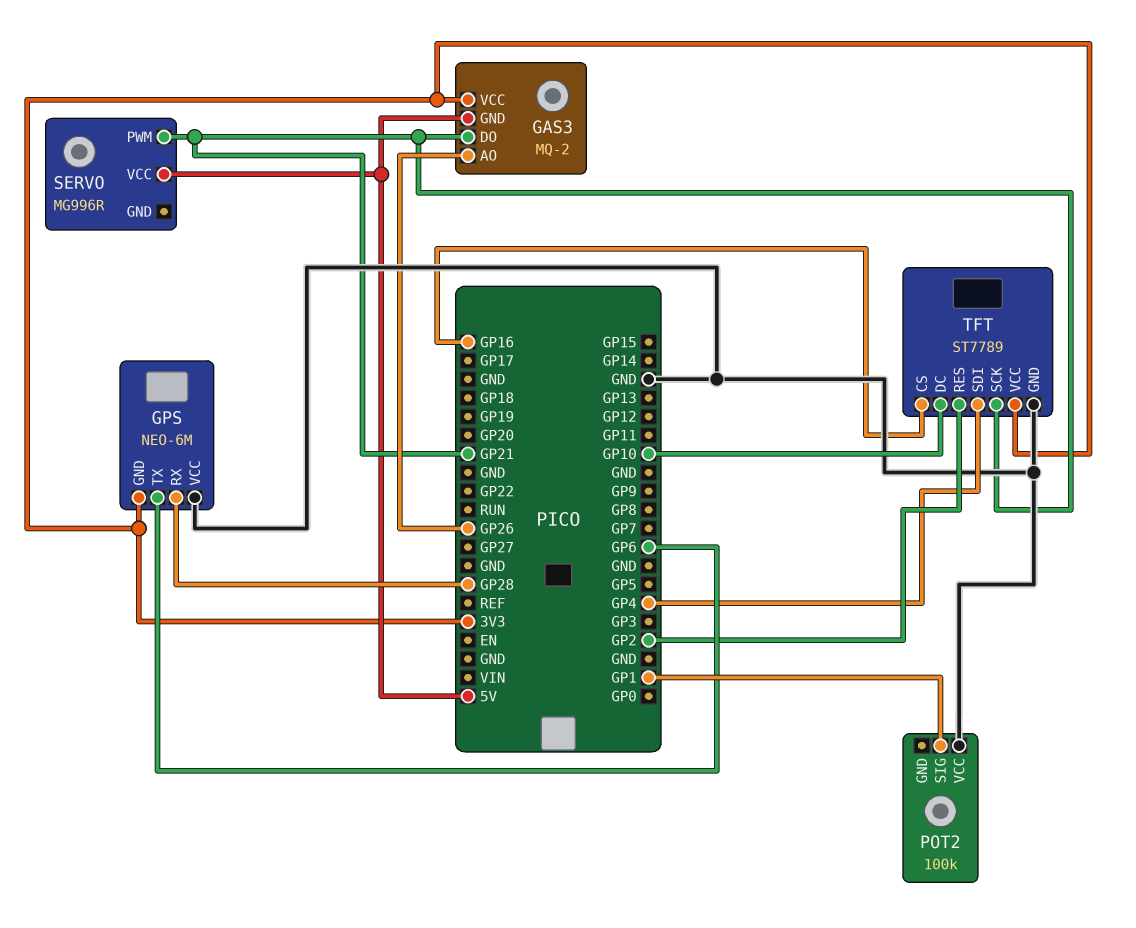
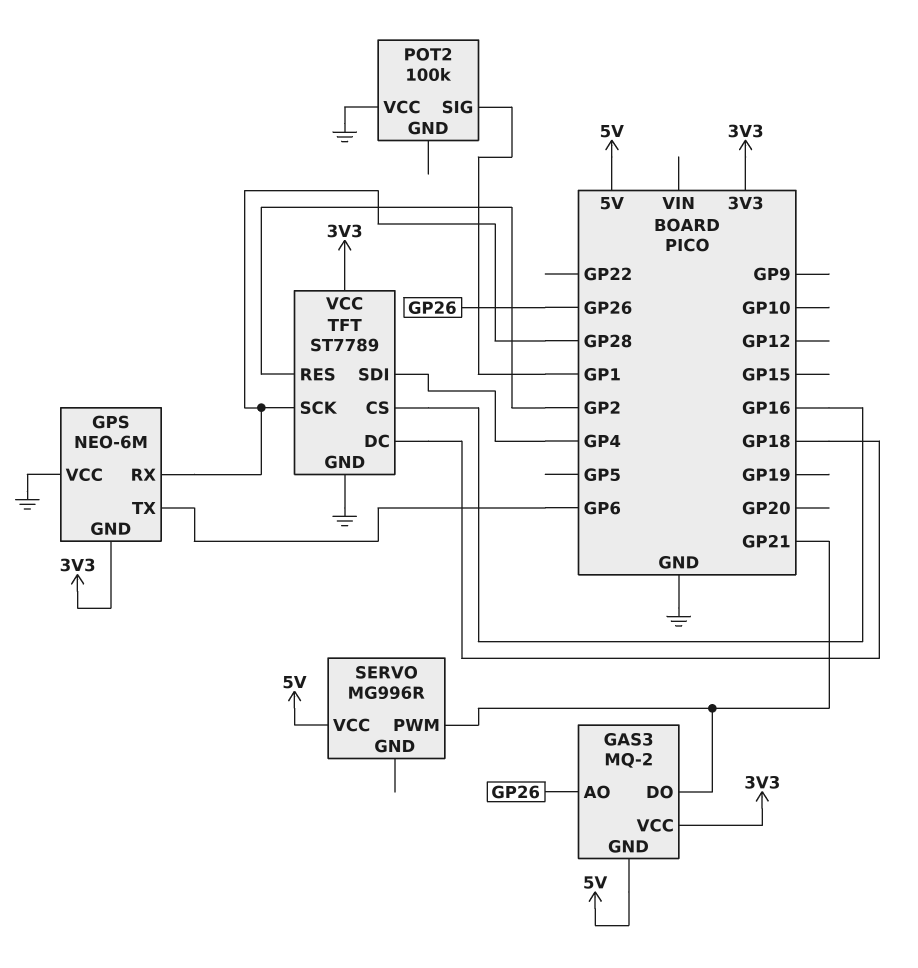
TFT pin DC: GP10 -> GP18
TFT pin SCK: GP21 -> GP28

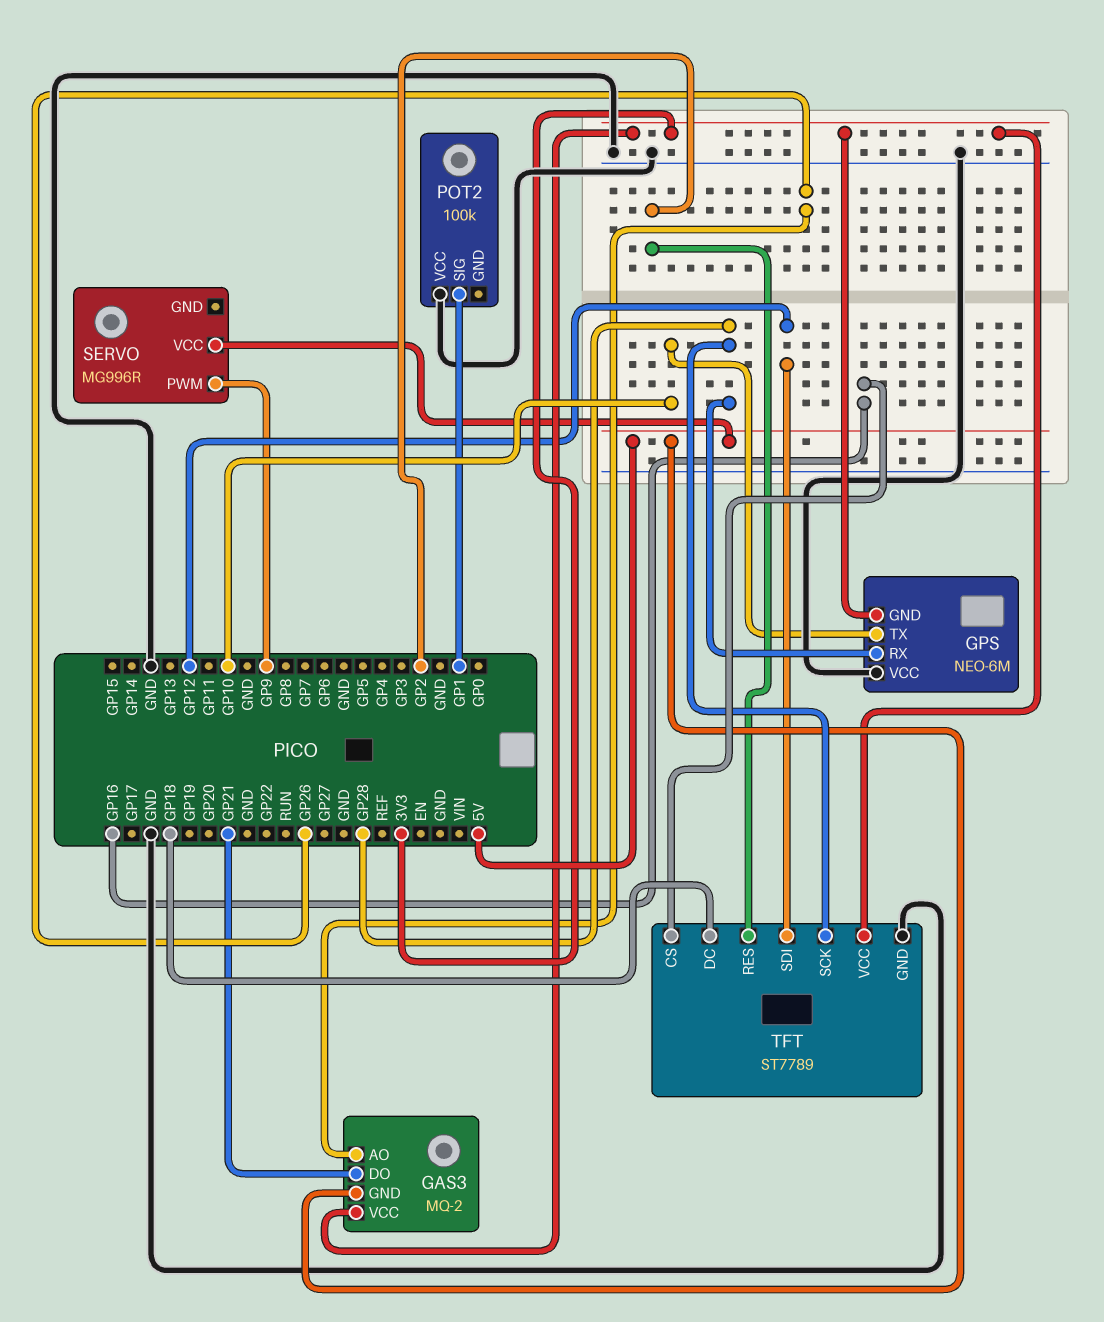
GPS pin TX: GP6 -> GP10
SERVO pin PWM: GP21 -> GP9
TFT pin SDI: GP4 -> GP12

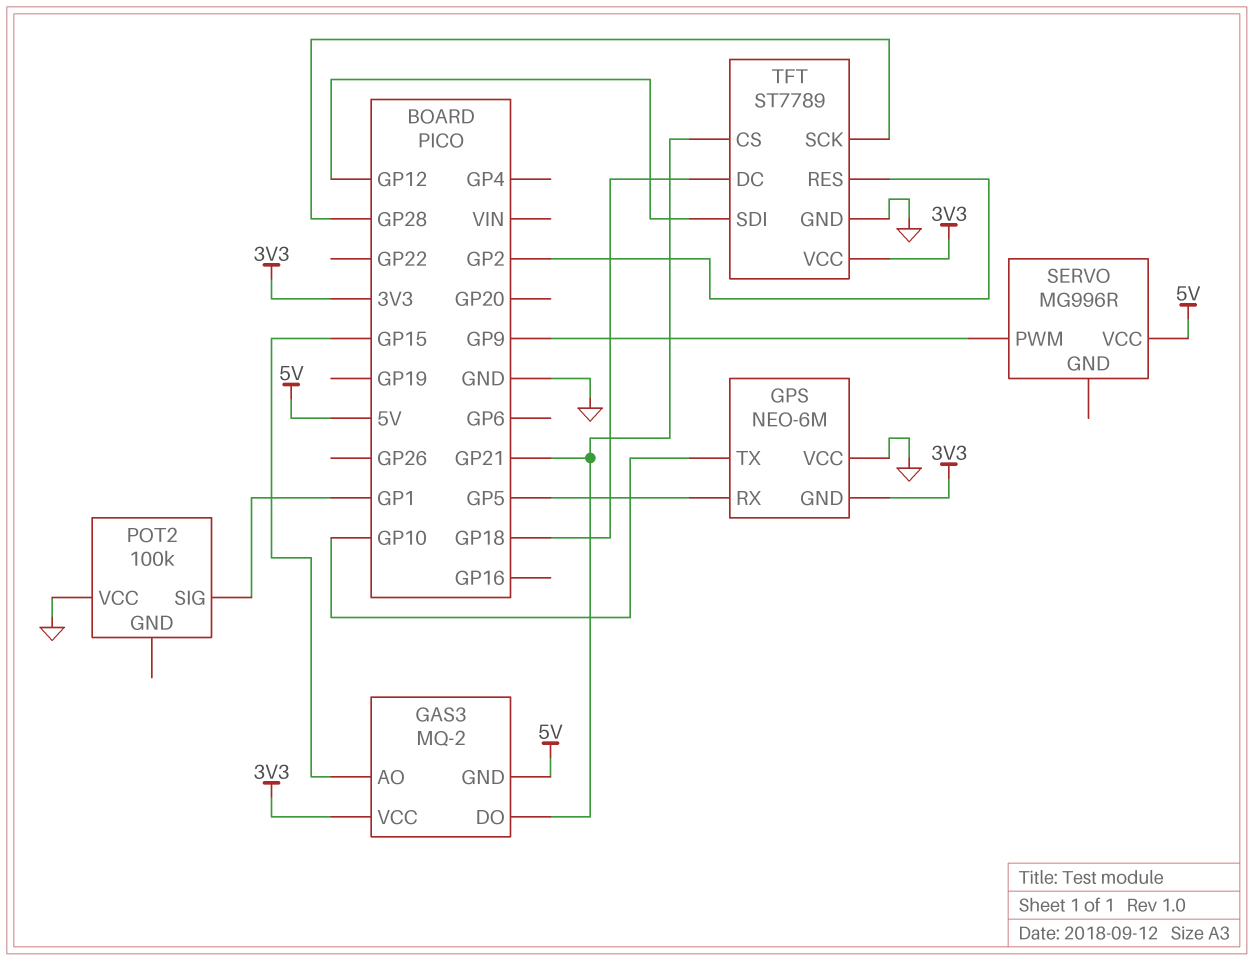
GAS3 pin AO: GP26 -> GP15
GPS pin RX: GP28 -> GP5
TFT pin CS: GP16 -> GP21

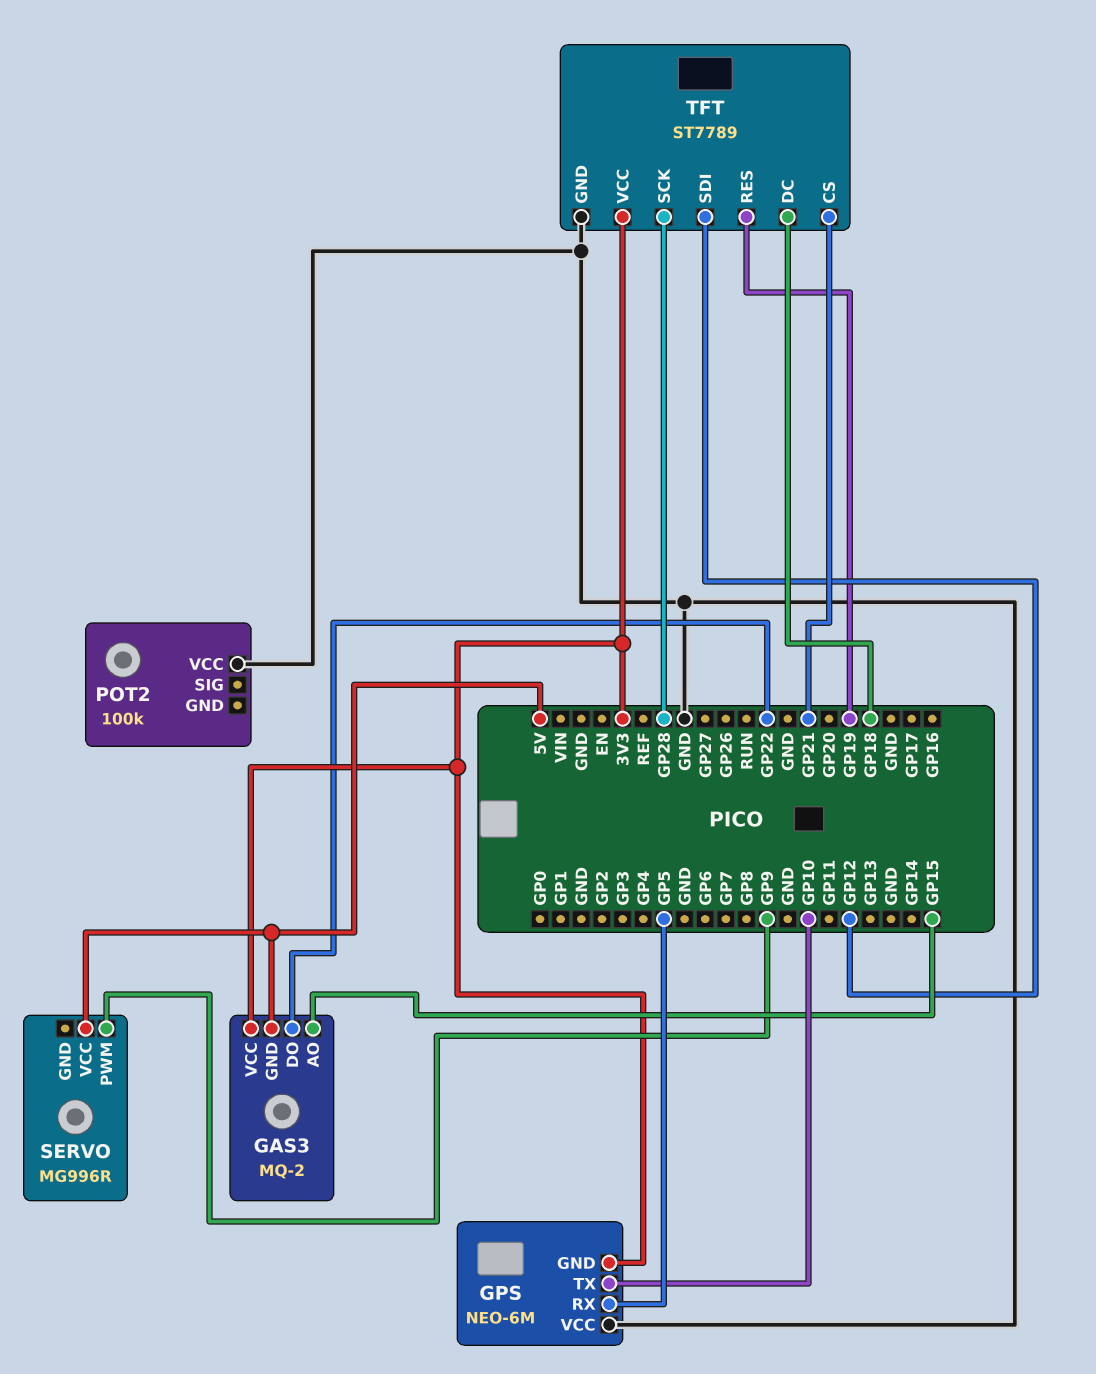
GAS3 pin DO: GP21 -> GP22
POT2 pin SIG: GP1 -> none
TFT pin RES: GP2 -> GP19

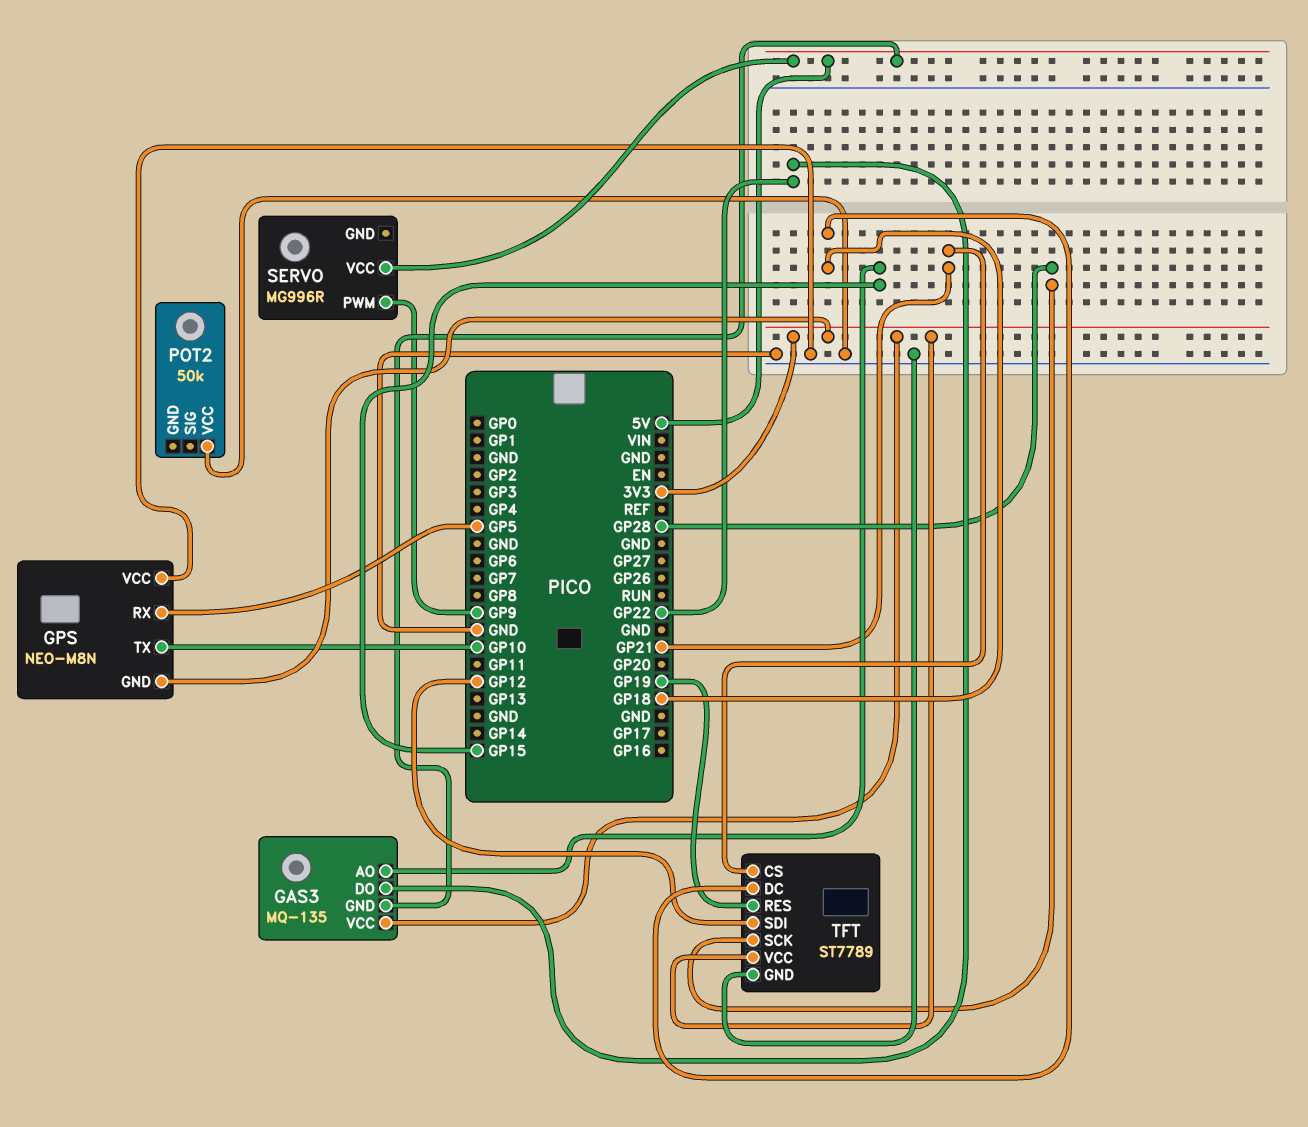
GAS3: MQ-2 -> MQ-135
GPS: NEO-6M -> NEO-M8N
POT2: 100k -> 50k

